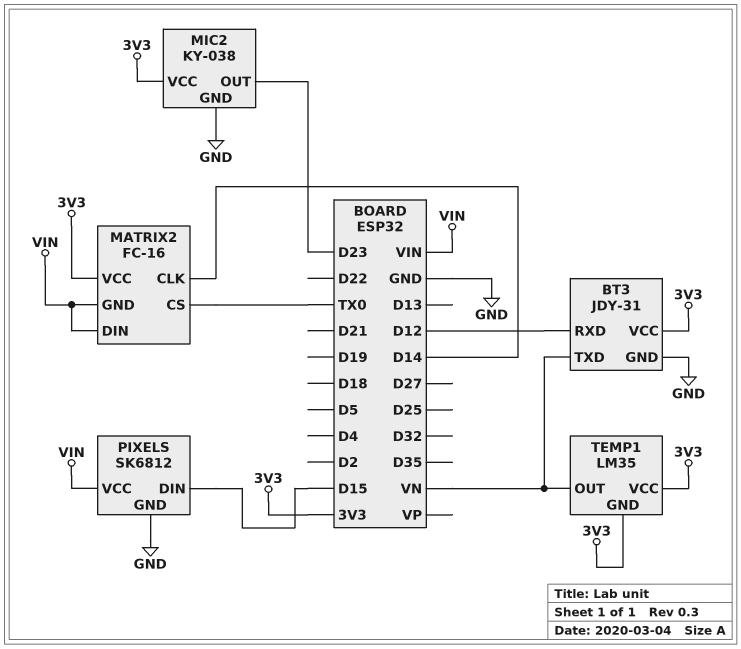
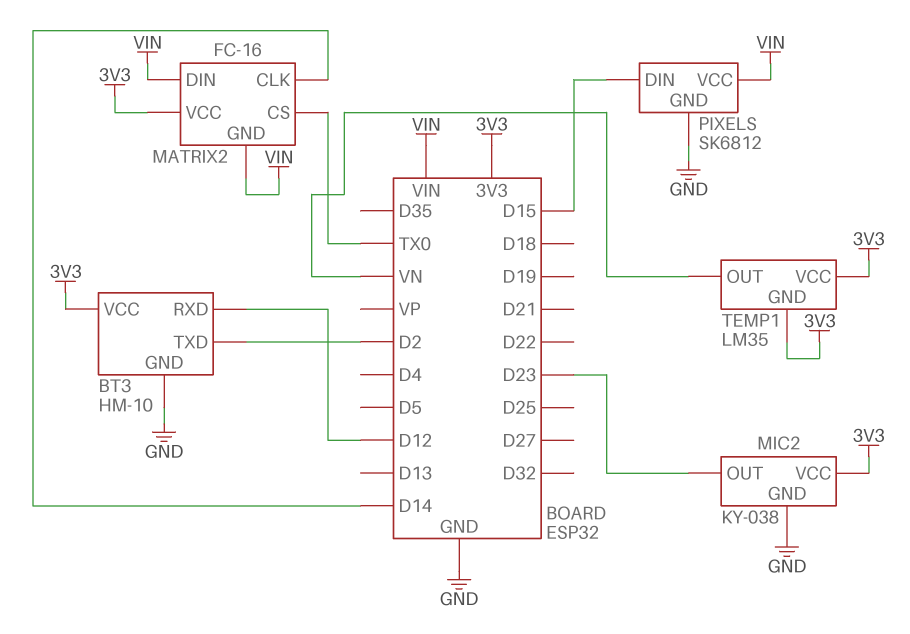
BT3: JDY-31 -> HM-10
BT3 pin TXD: VN -> D2

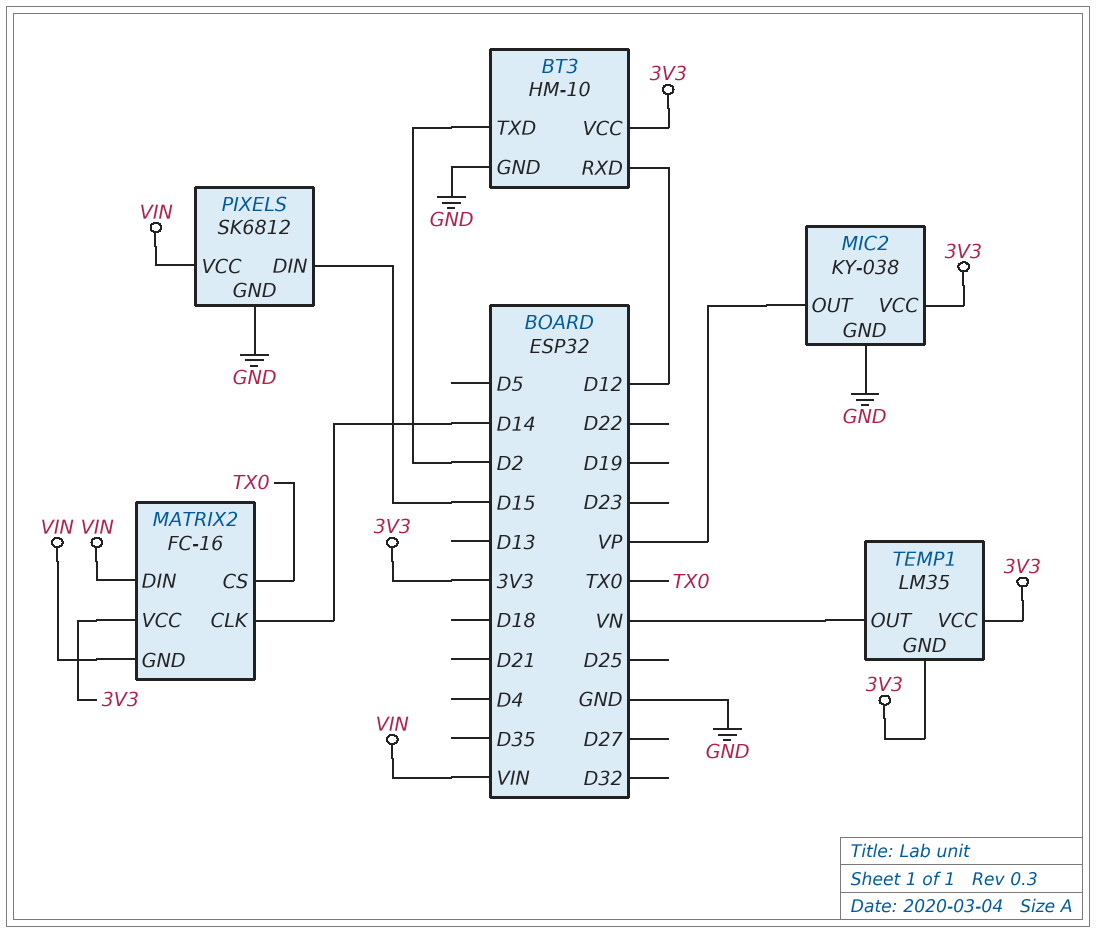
MIC2 pin OUT: D23 -> VP

